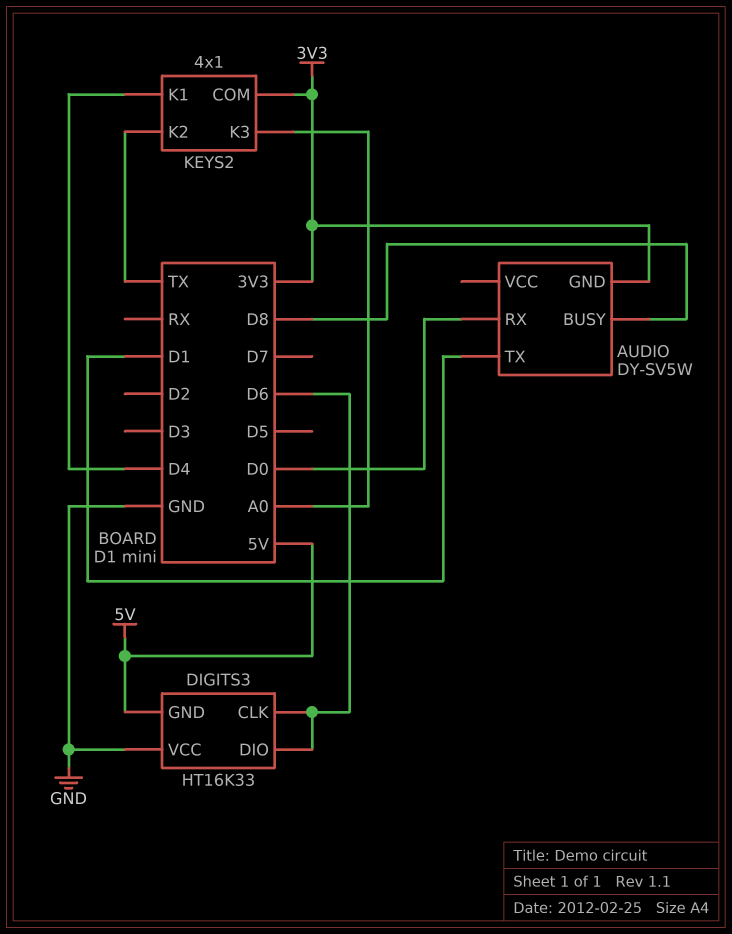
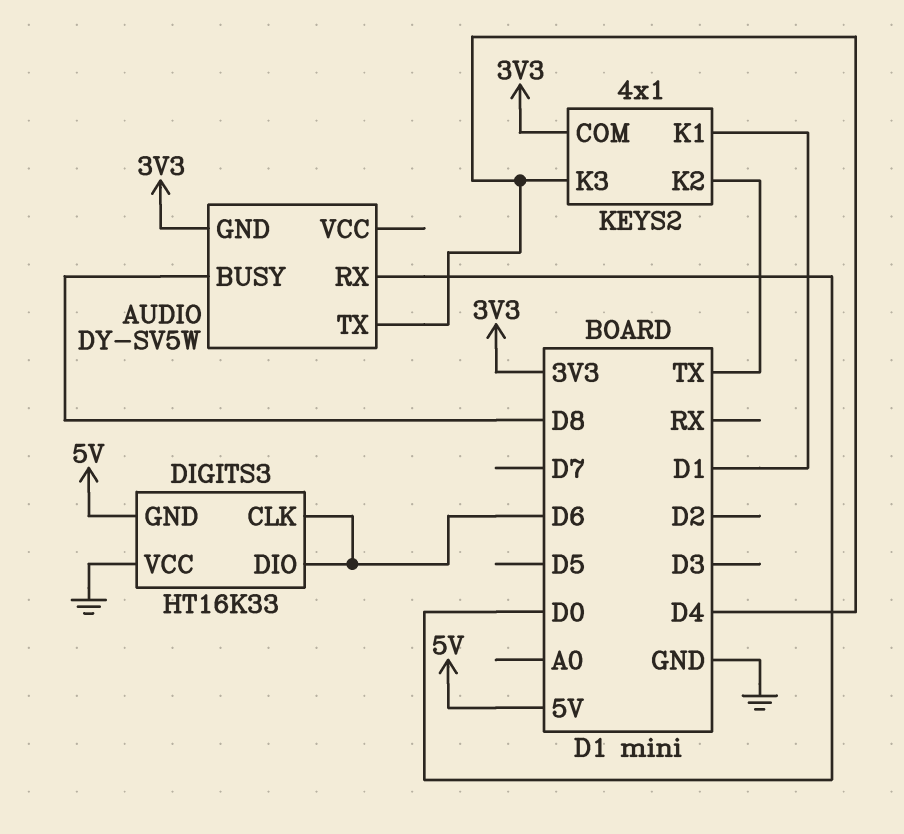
AUDIO pin TX: D1 -> D4
KEYS2 pin K1: D4 -> D1
KEYS2 pin K3: A0 -> D4

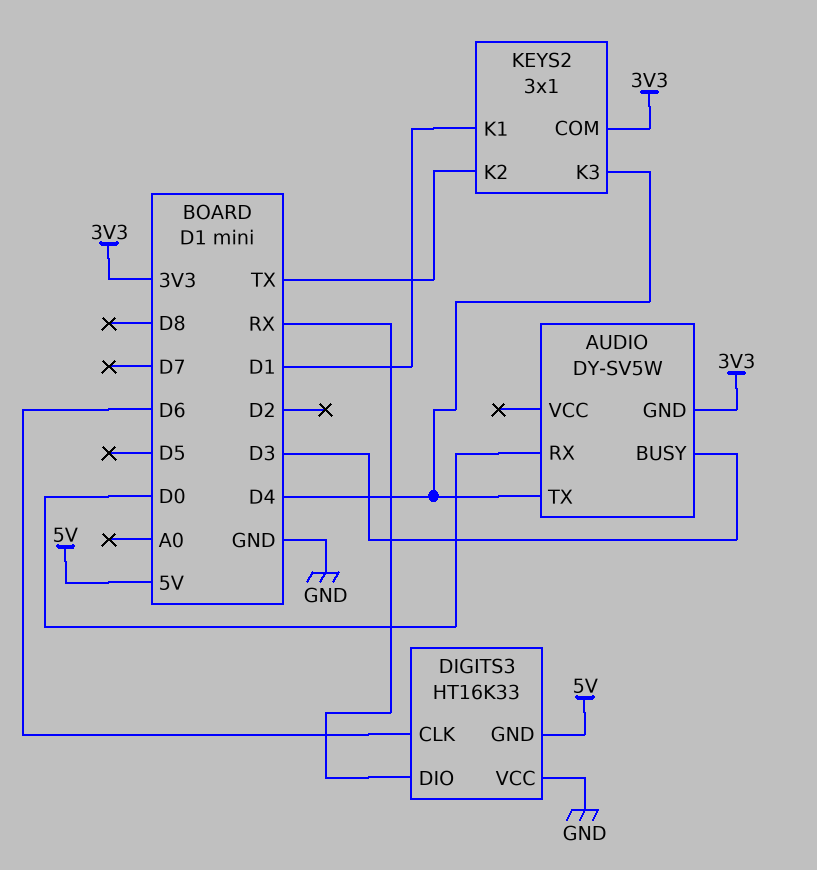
AUDIO pin BUSY: D8 -> D3
DIGITS3 pin DIO: D6 -> RX
KEYS2: 4x1 -> 3x1

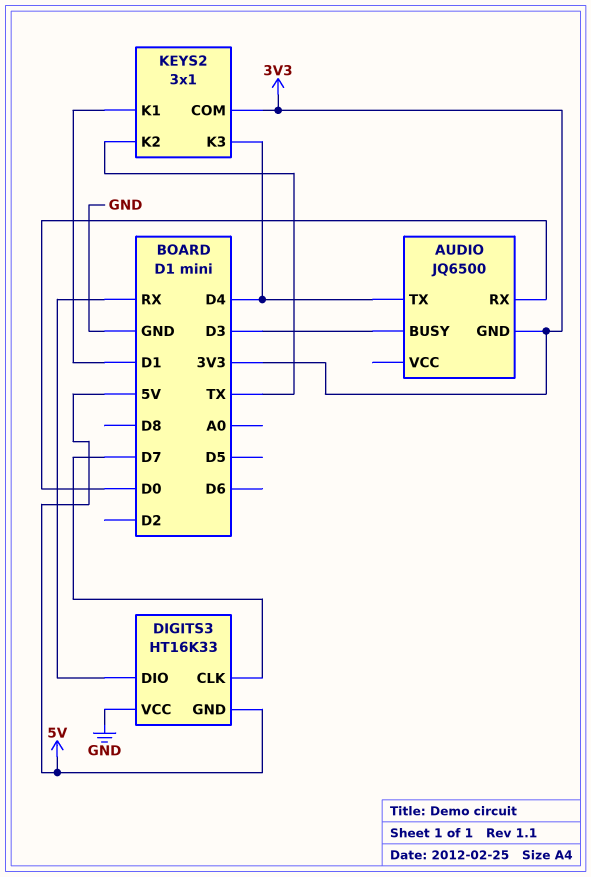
AUDIO: DY-SV5W -> JQ6500
DIGITS3 pin CLK: D6 -> D7

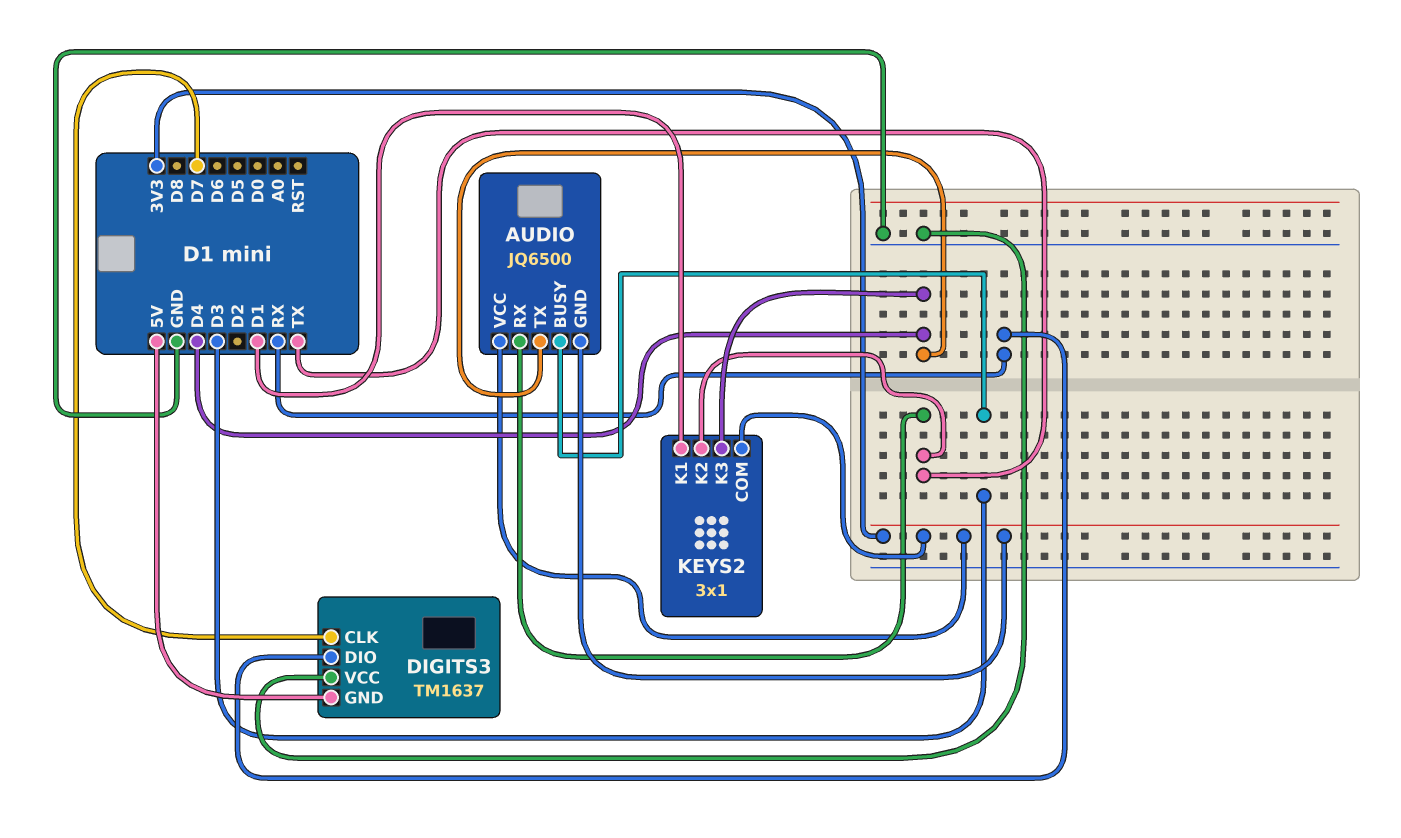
AUDIO pin RX: D0 -> TX
AUDIO pin VCC: none -> 3V3
DIGITS3: HT16K33 -> TM1637

